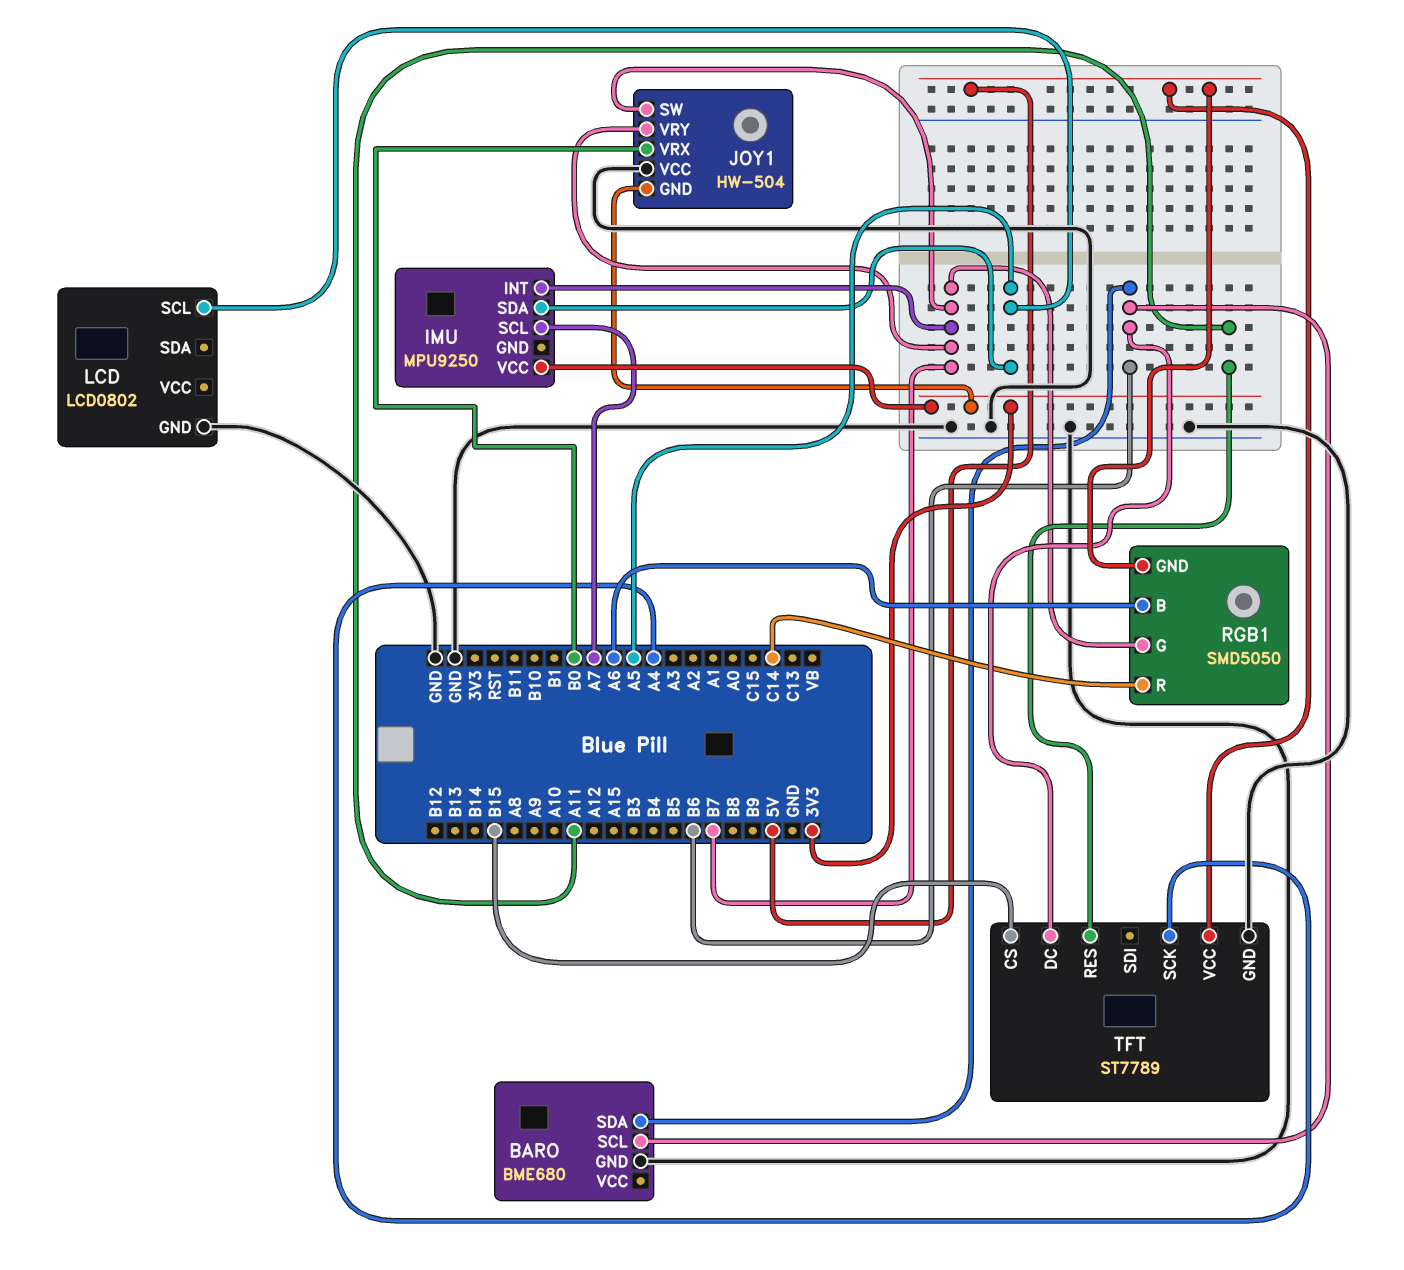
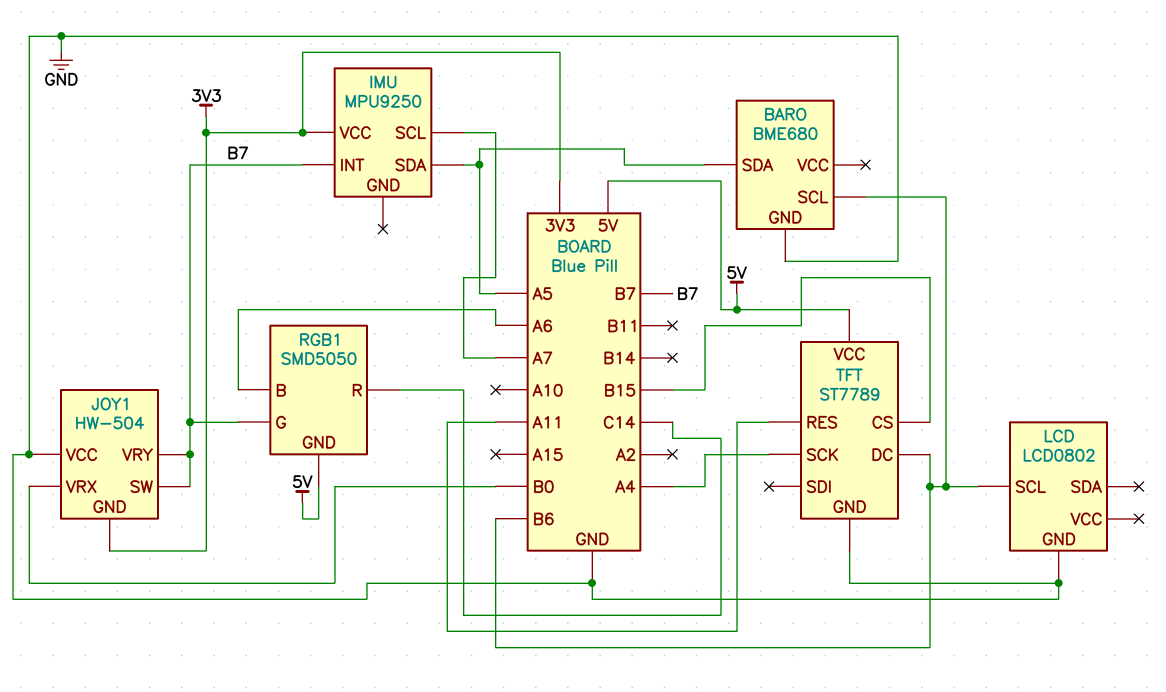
BARO pin SDA: B6 -> A5
LCD pin SCL: A5 -> B6

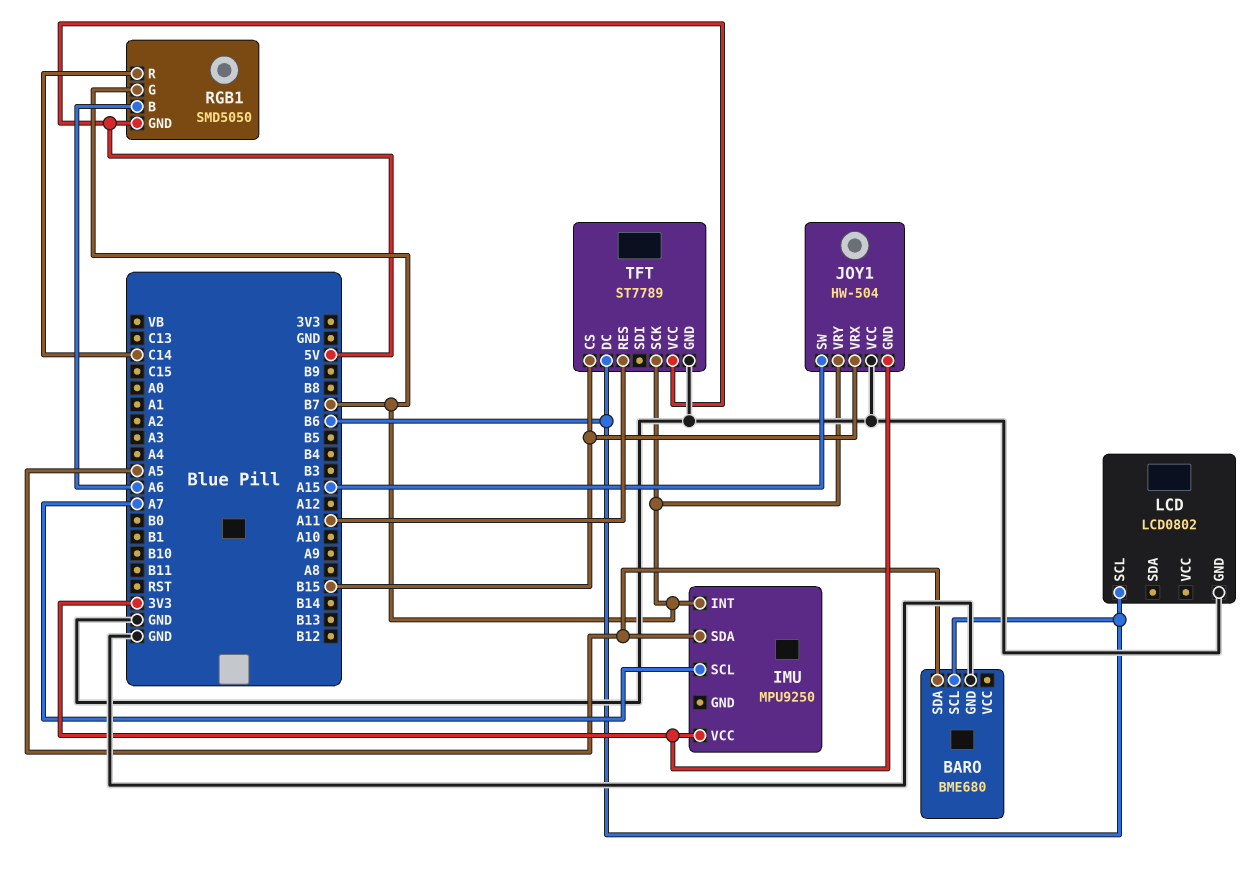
JOY1 pin SW: B7 -> A15
JOY1 pin VRX: B0 -> B15
TFT pin SCK: A4 -> B7

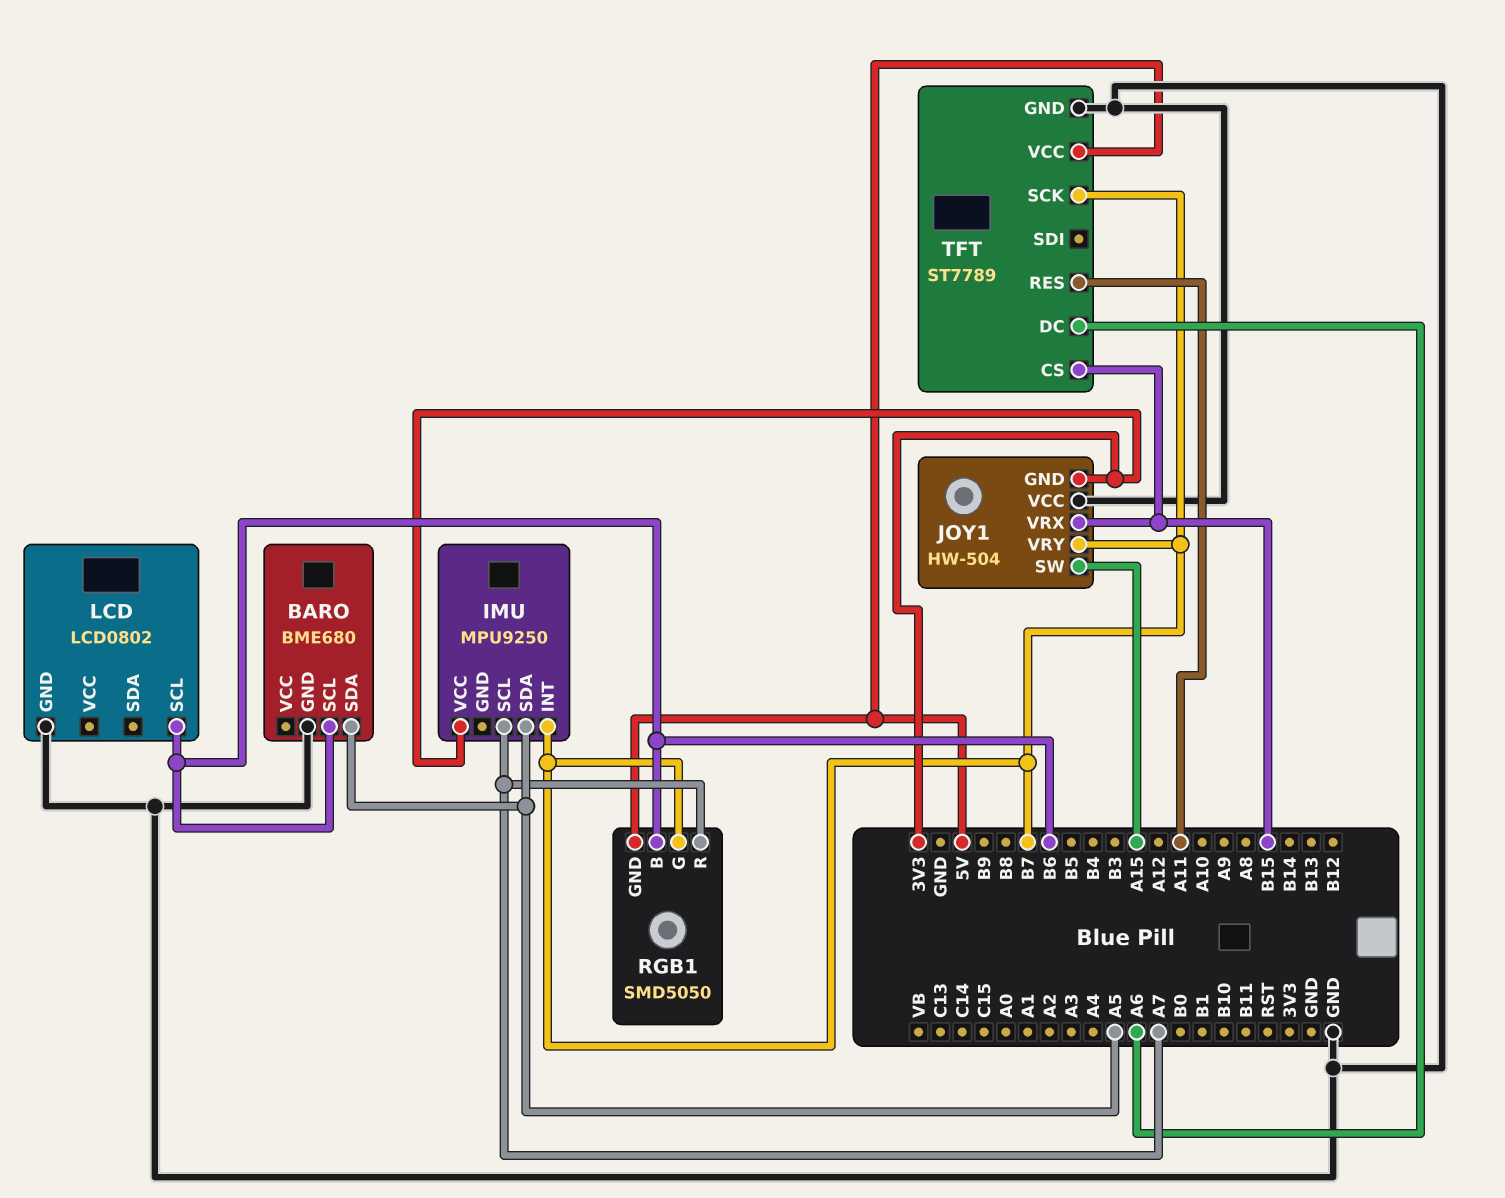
RGB1 pin B: A6 -> B6
RGB1 pin R: C14 -> A7
TFT pin DC: B6 -> A6

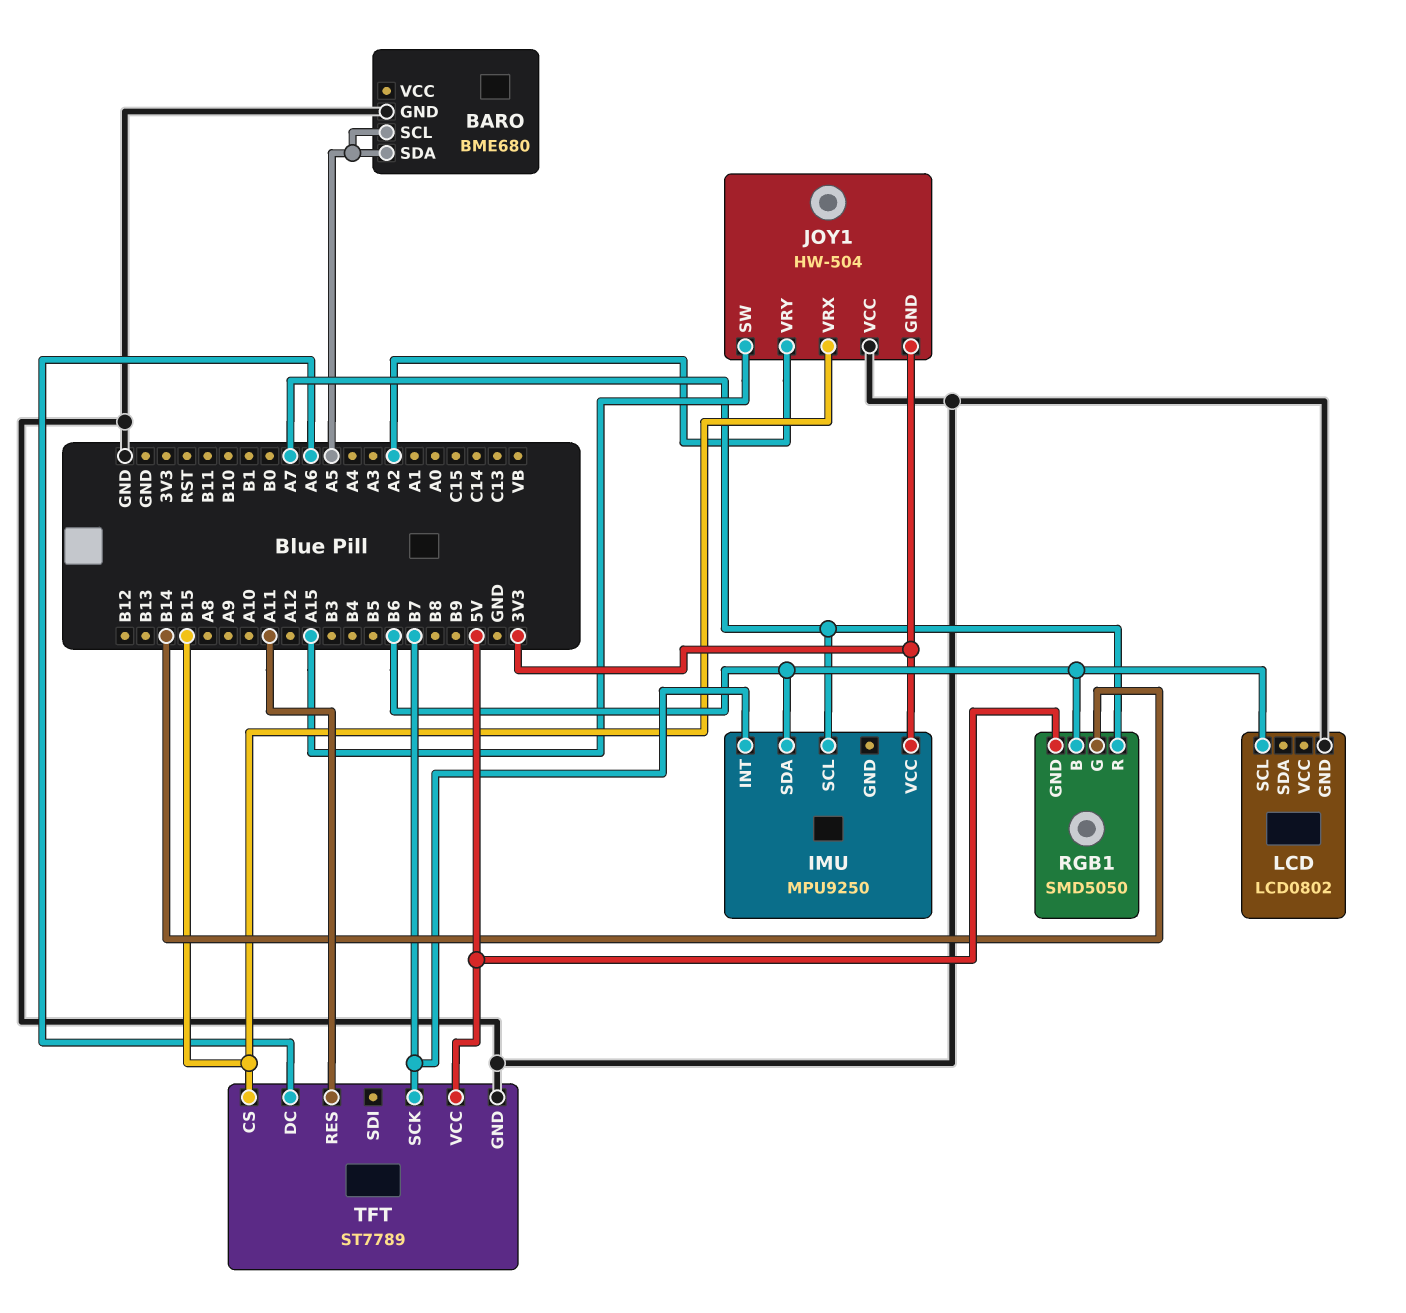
BARO pin SCL: B6 -> A5
IMU pin SDA: A5 -> B6
JOY1 pin VRY: B7 -> A2
RGB1 pin G: B7 -> B14

